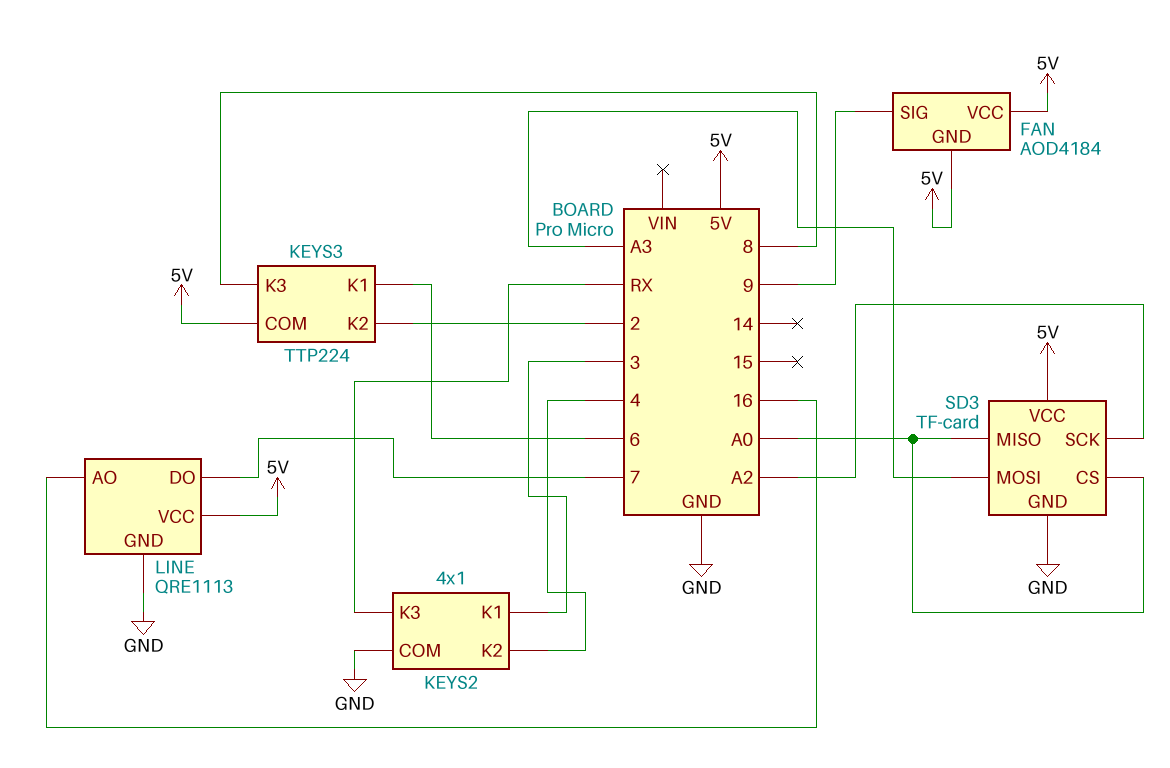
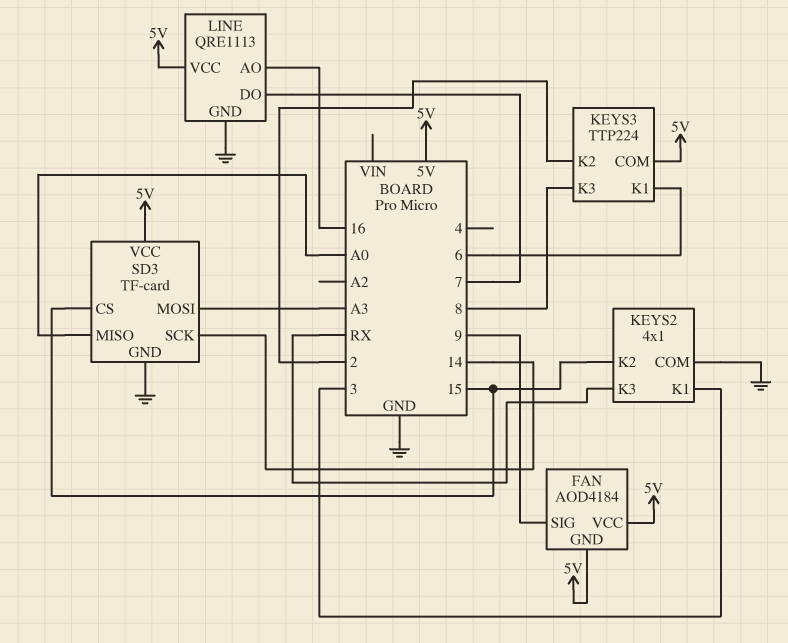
KEYS2 pin K2: 4 -> 15
SD3 pin CS: A0 -> 15
SD3 pin SCK: A2 -> 14

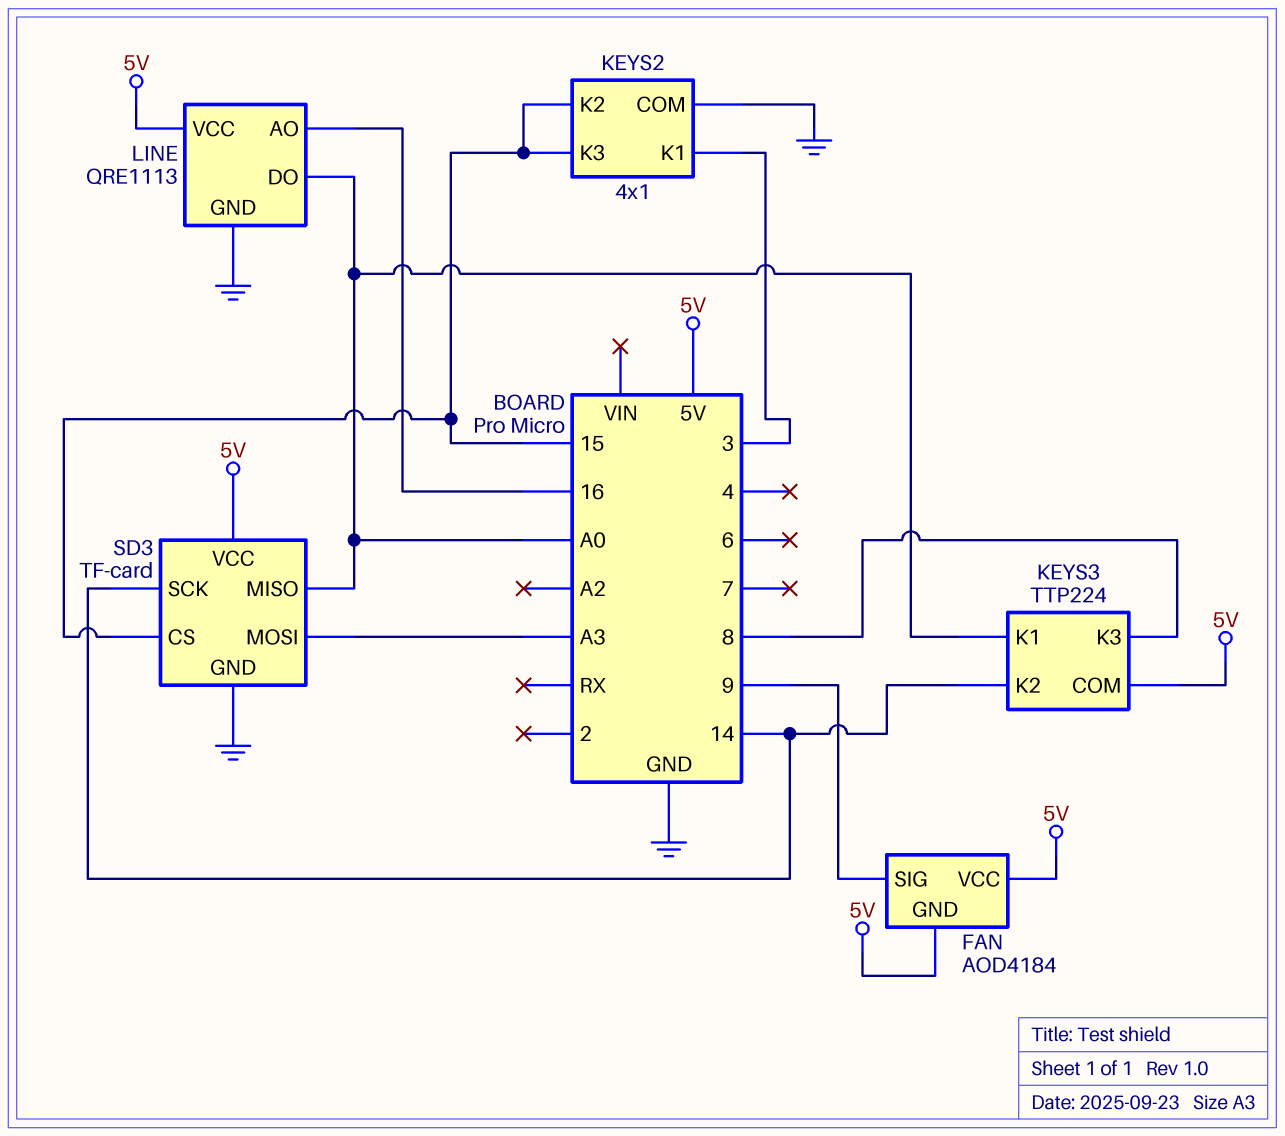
KEYS2 pin K3: RX -> 15
KEYS3 pin K1: 6 -> A0
KEYS3 pin K2: 2 -> 14
LINE pin DO: 7 -> A0

